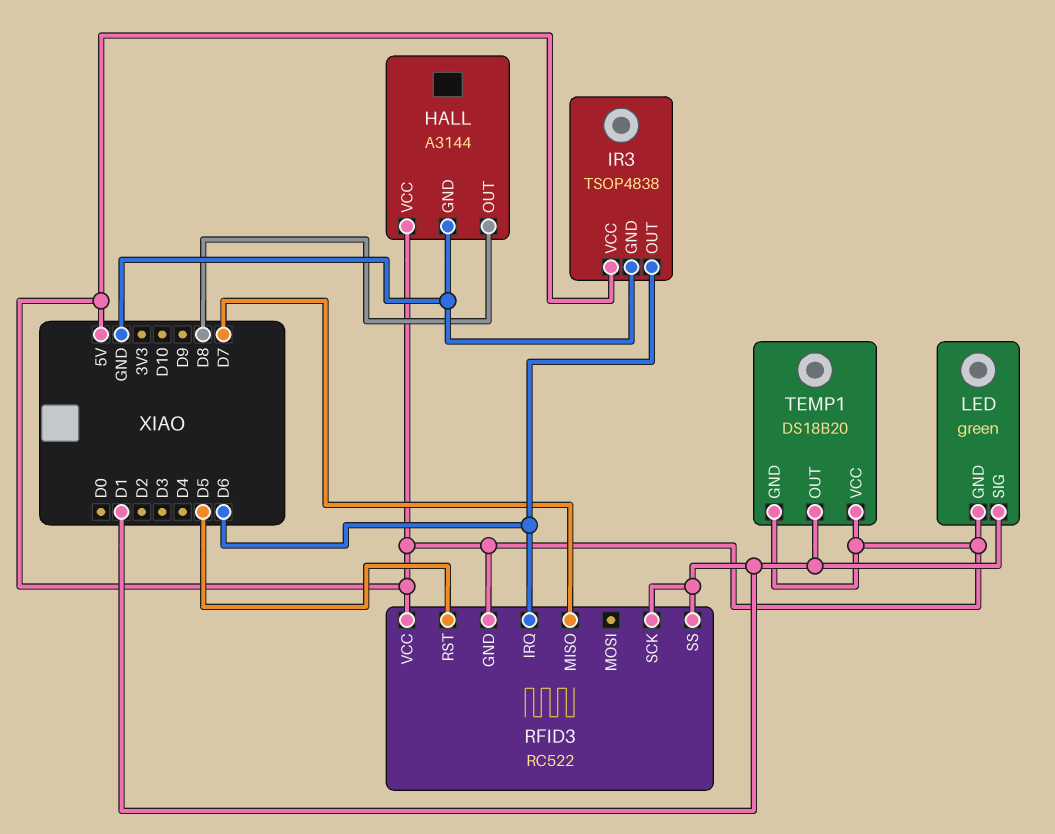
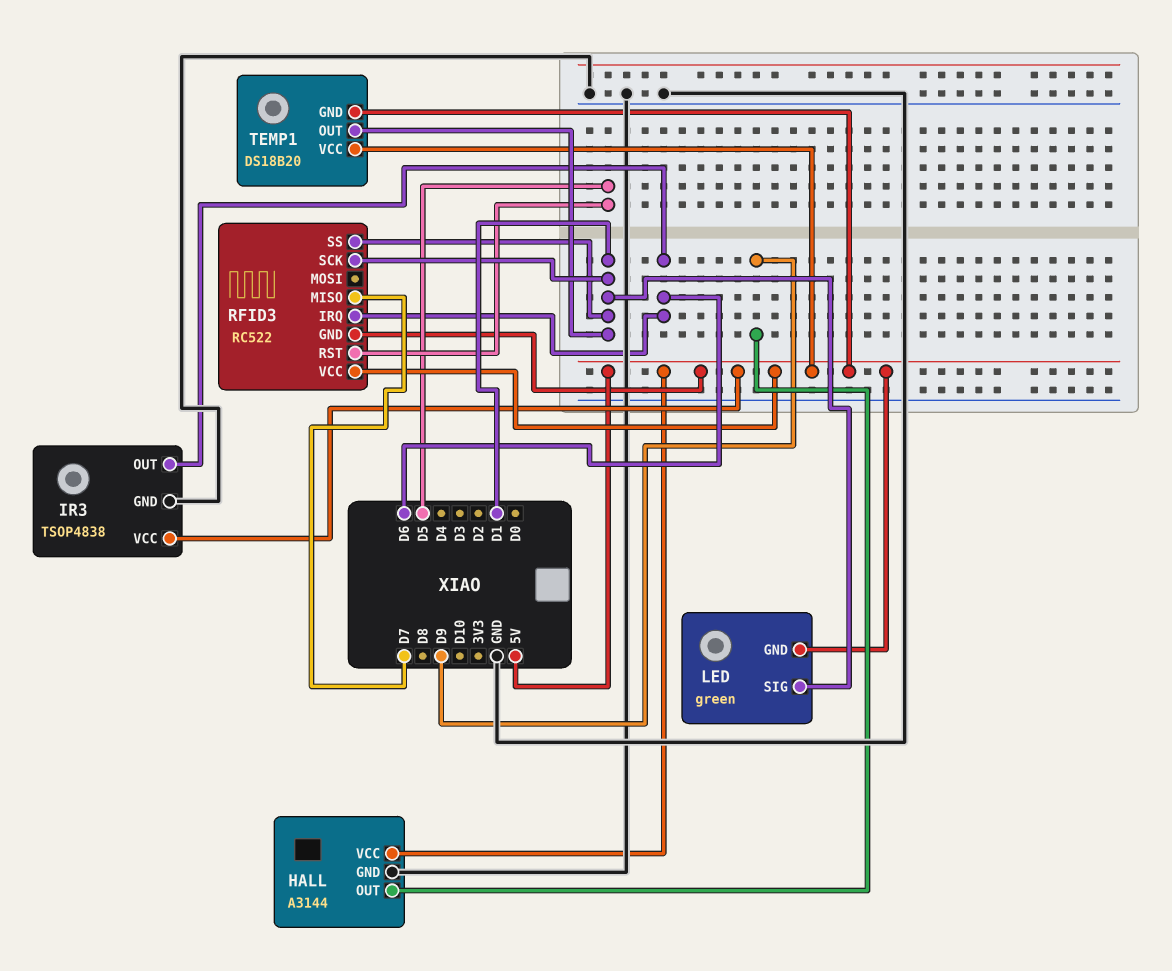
HALL pin OUT: D8 -> D9

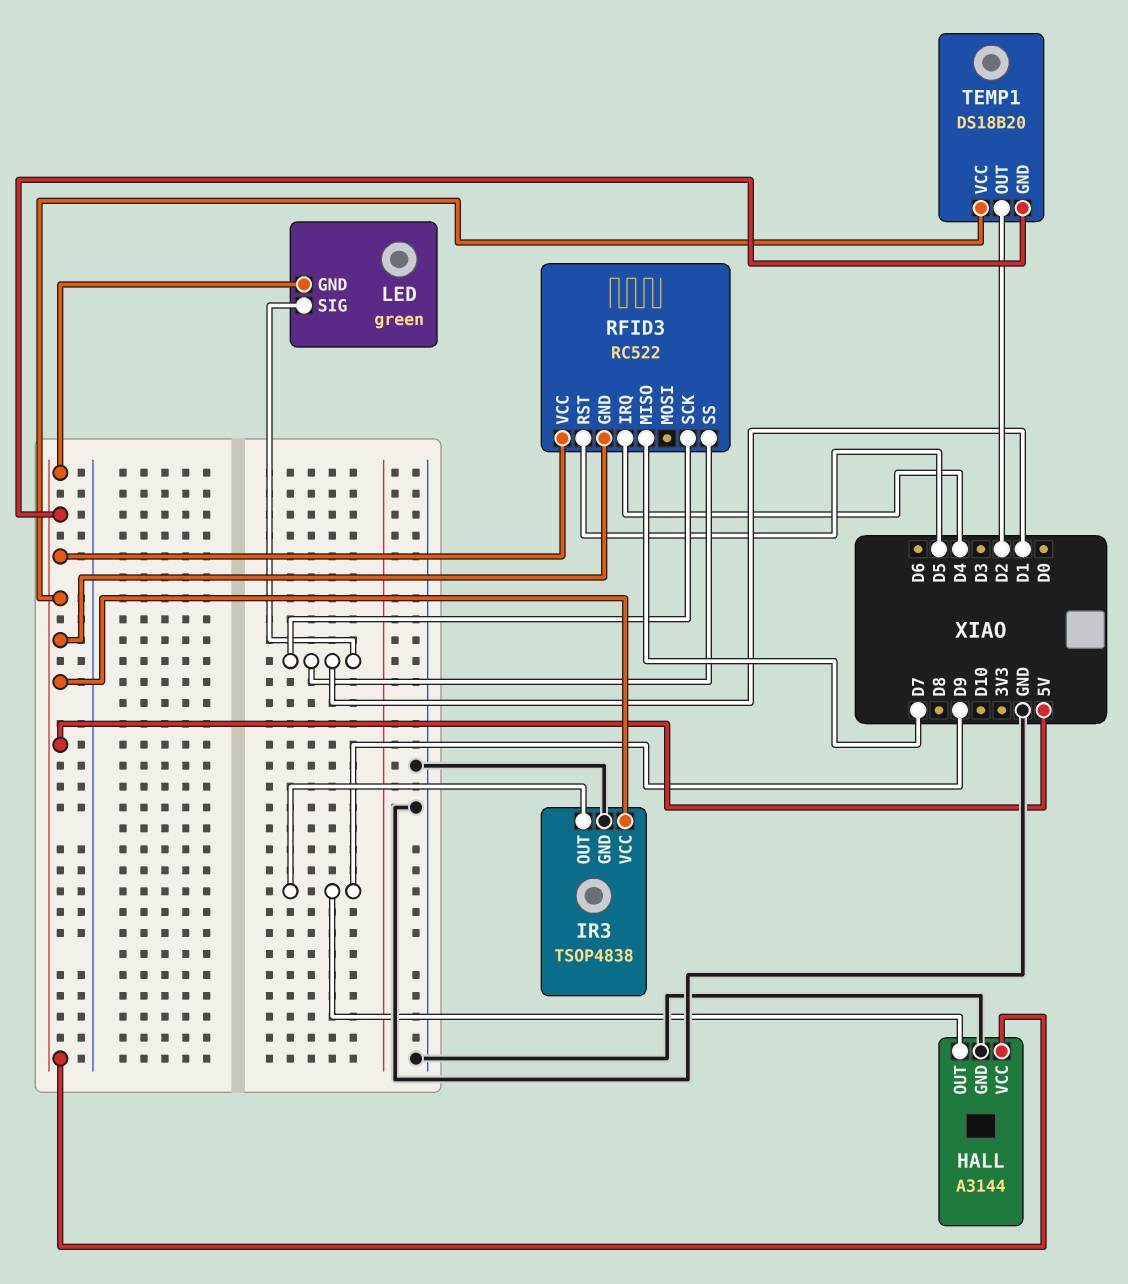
IR3 pin OUT: D6 -> D9
RFID3 pin IRQ: D6 -> D4
TEMP1 pin OUT: D1 -> D2

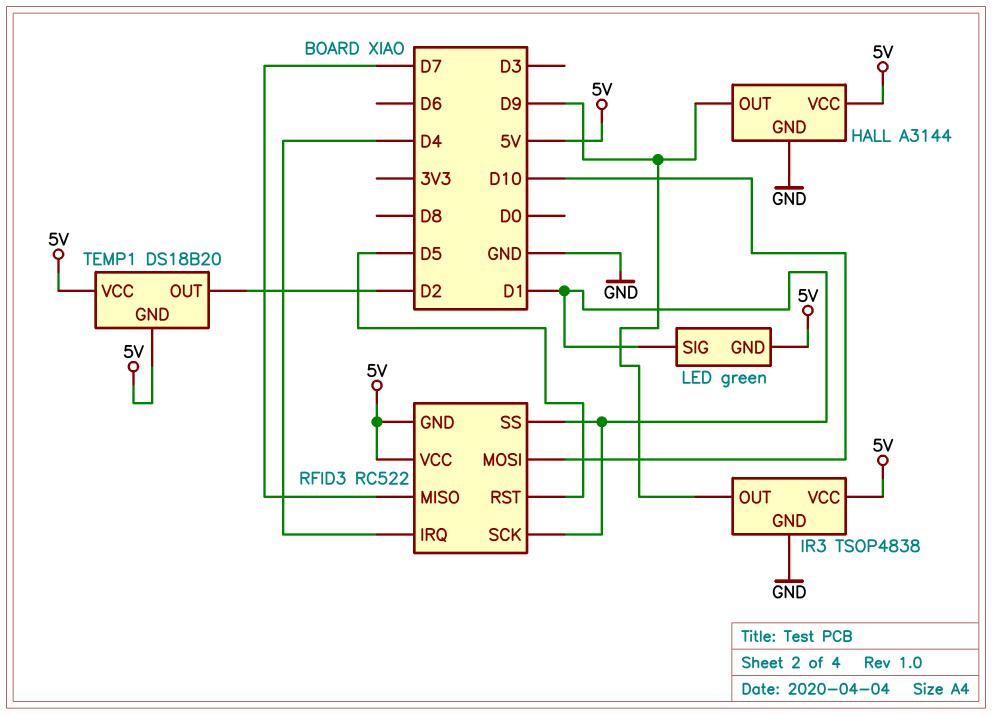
RFID3 pin MOSI: none -> D10

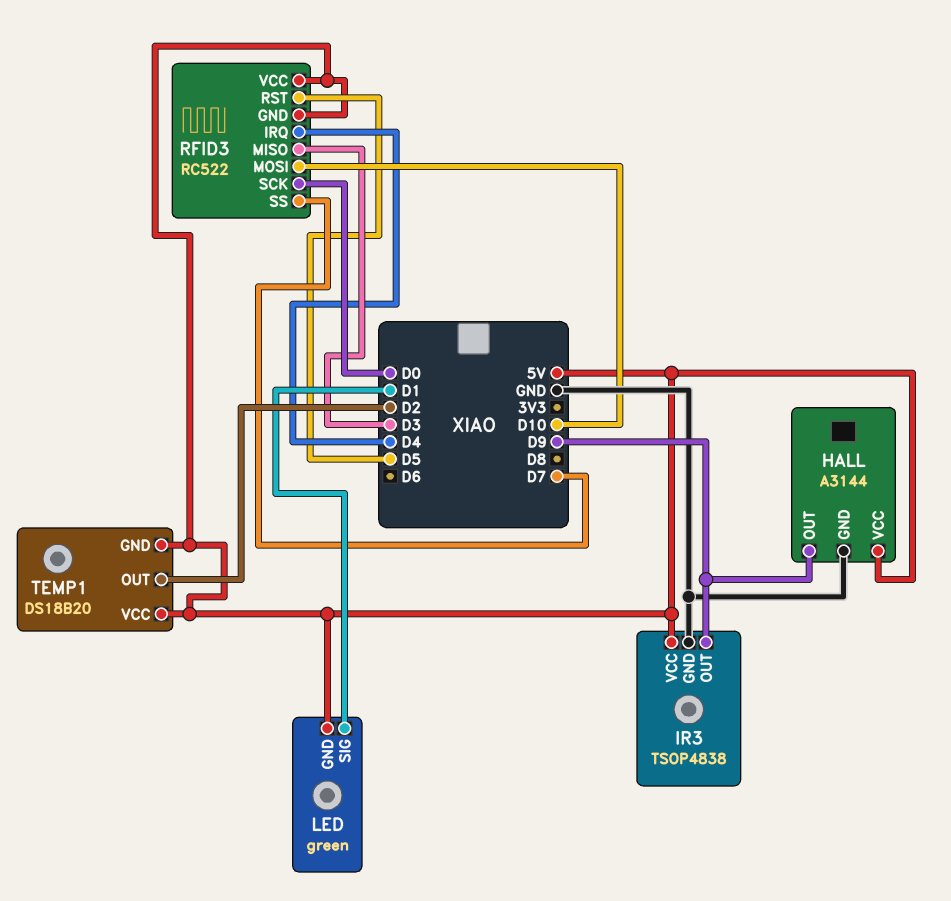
RFID3 pin MISO: D7 -> D3
RFID3 pin SCK: D1 -> D0
RFID3 pin SS: D1 -> D7

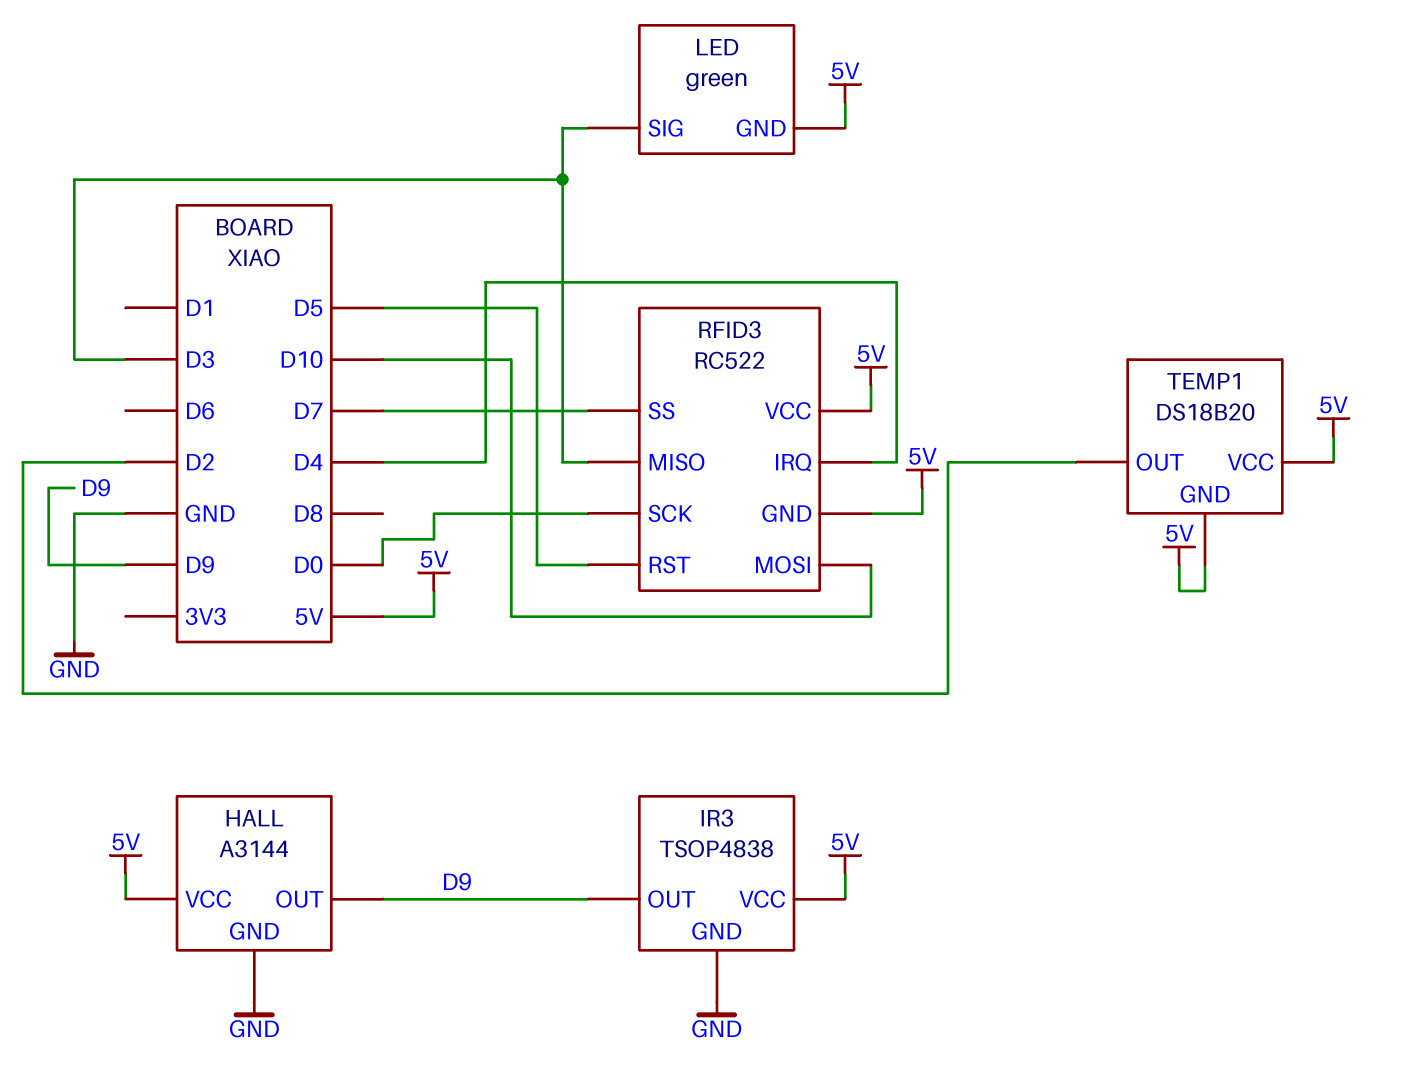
LED pin SIG: D1 -> D3

